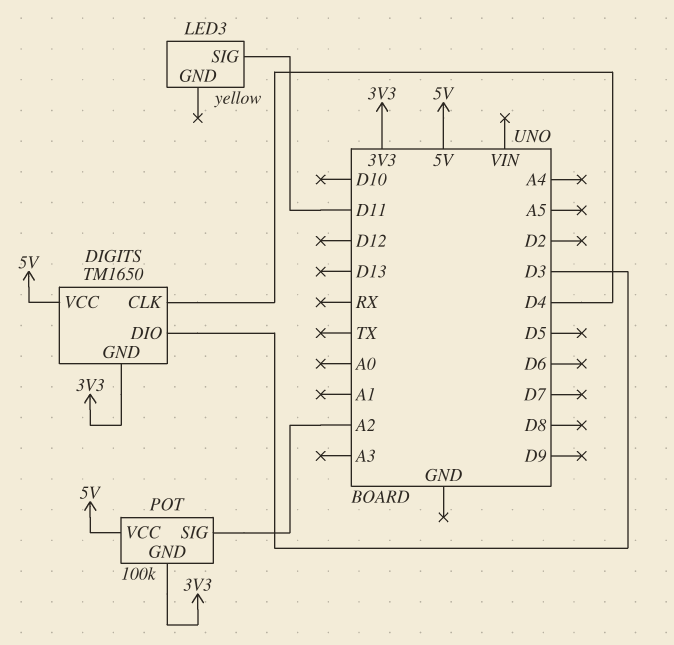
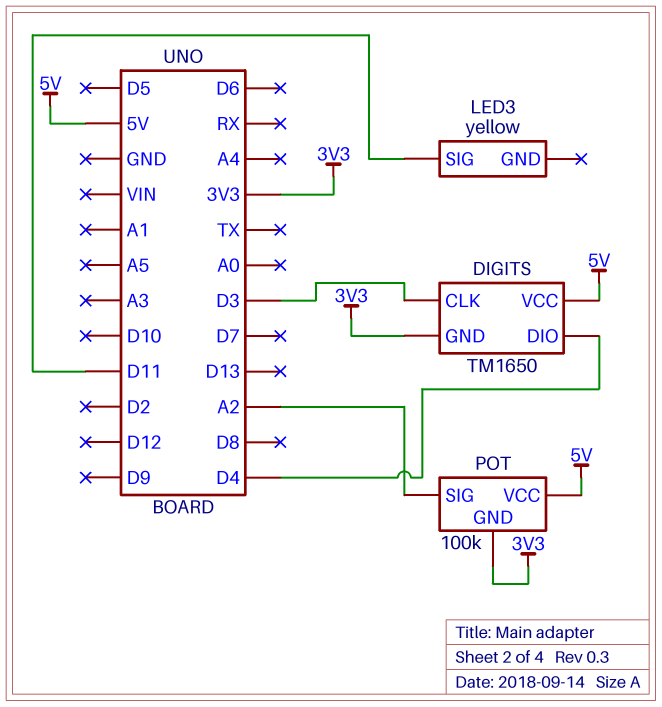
DIGITS pin CLK: D4 -> D3
DIGITS pin DIO: D3 -> D4

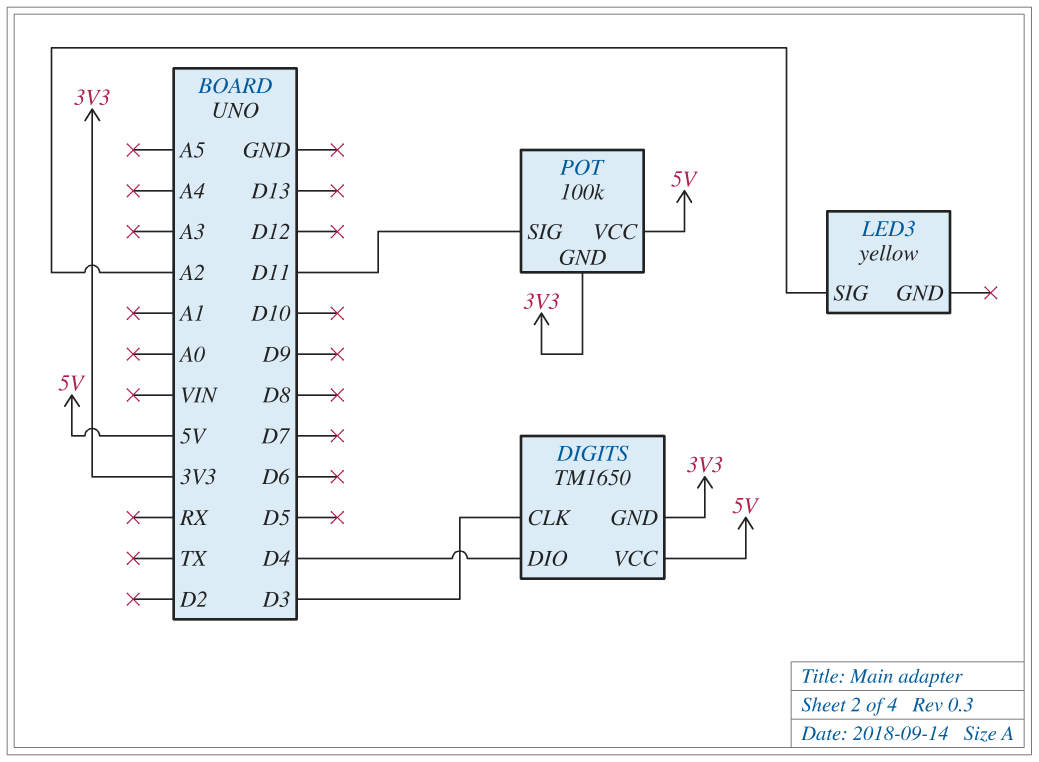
LED3 pin SIG: D11 -> A2
POT pin SIG: A2 -> D11

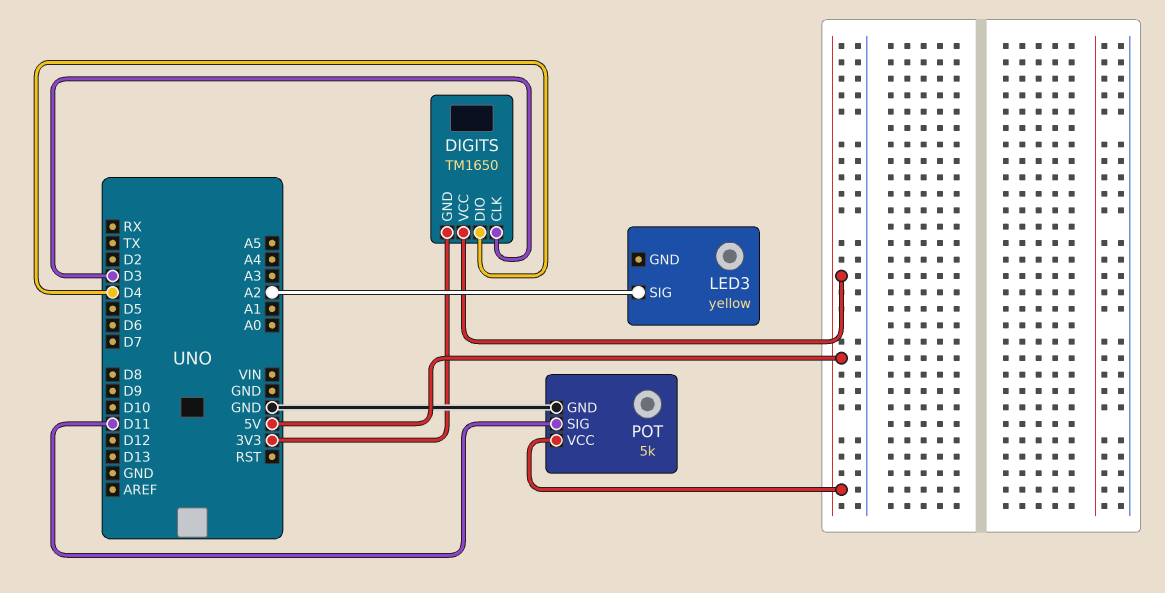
POT: 100k -> 5k
POT pin GND: 3V3 -> GND

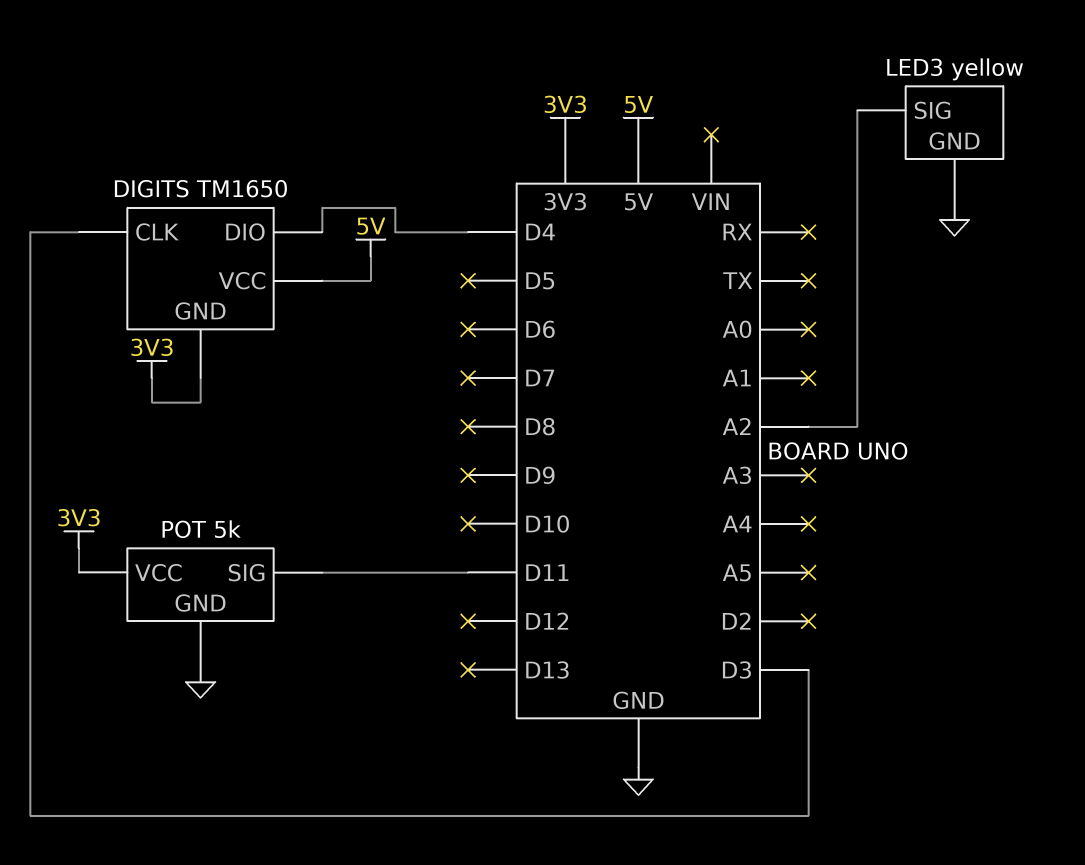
LED3 pin GND: none -> GND
POT pin VCC: 5V -> 3V3

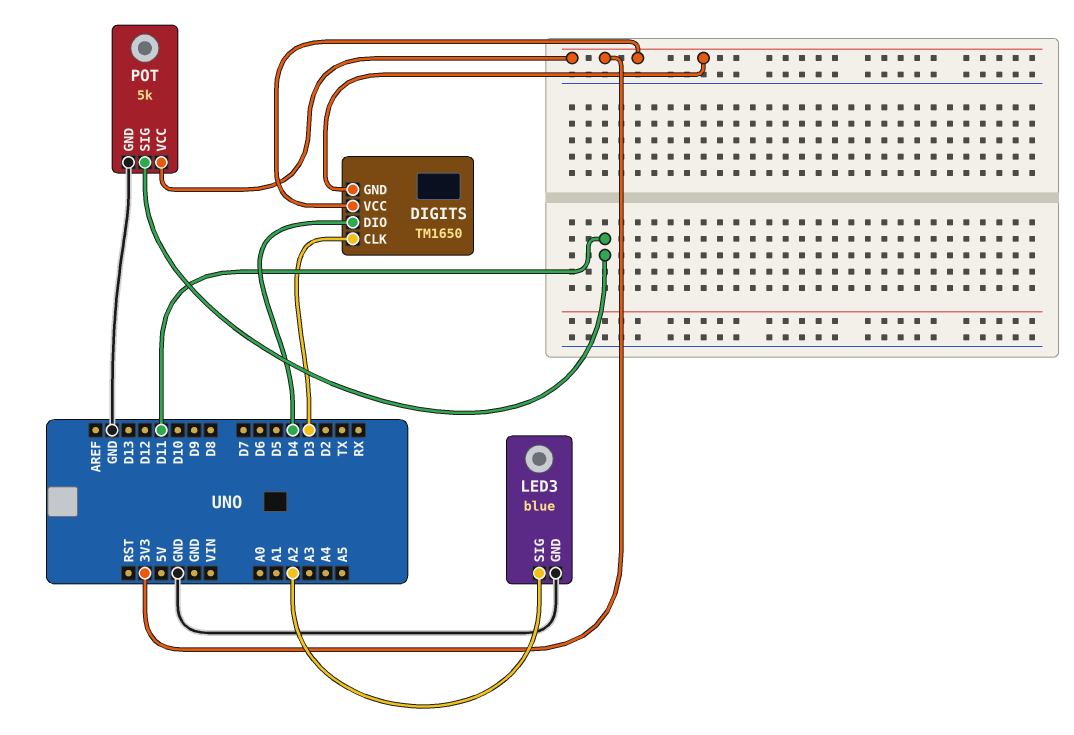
DIGITS pin VCC: 5V -> 3V3
LED3: yellow -> blue

